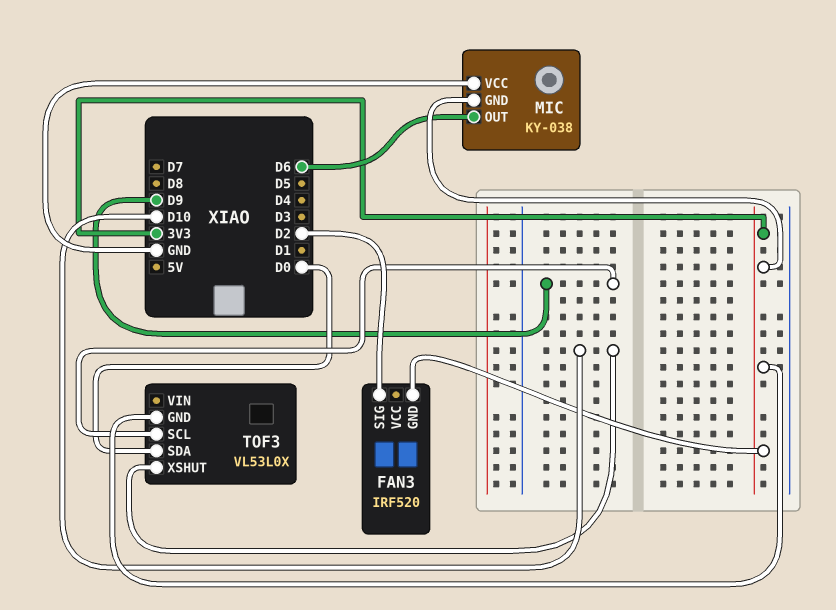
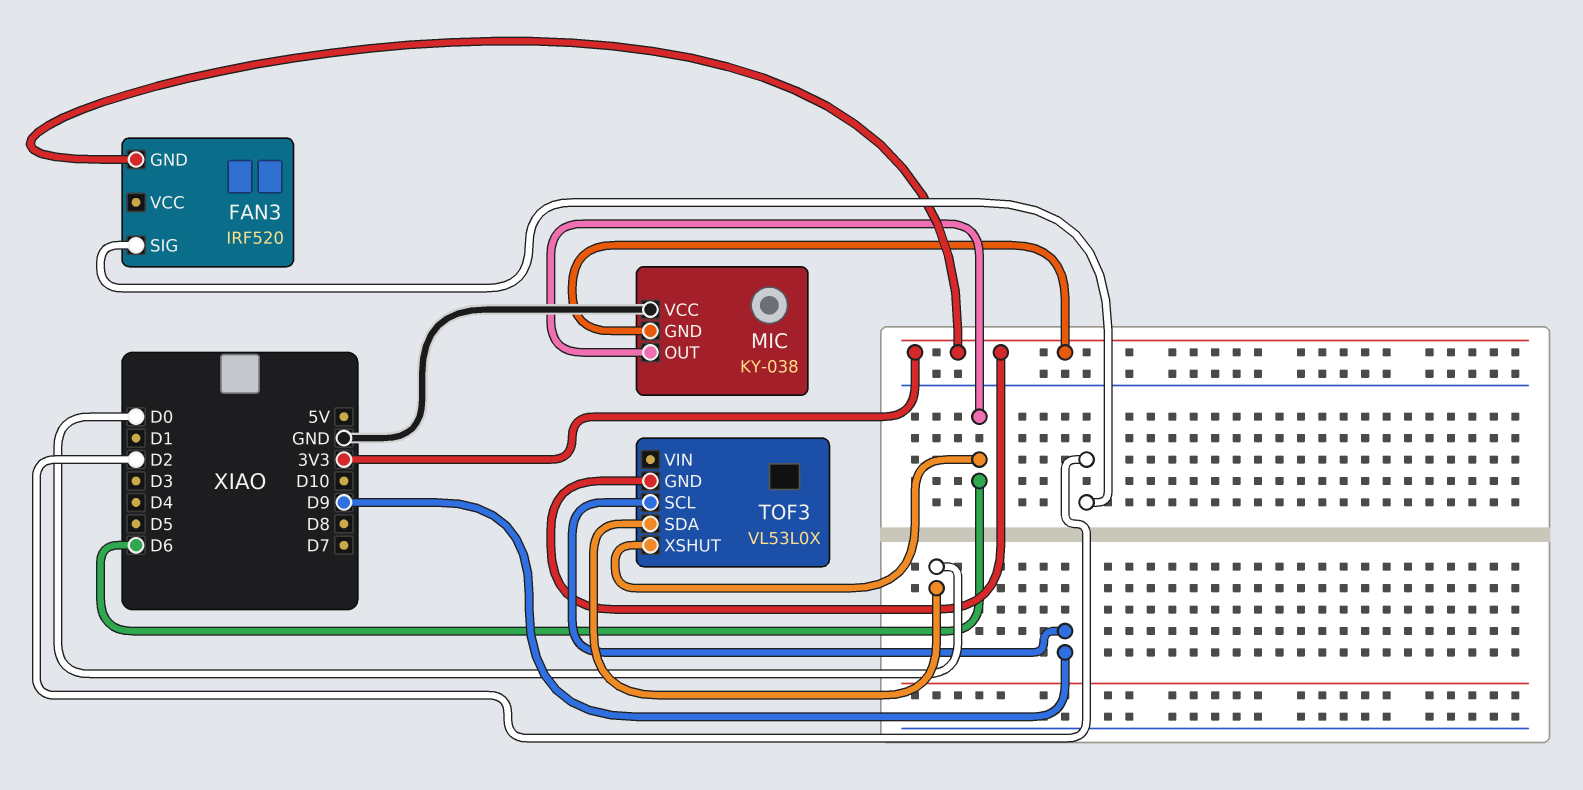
TOF3 pin XSHUT: D10 -> D6

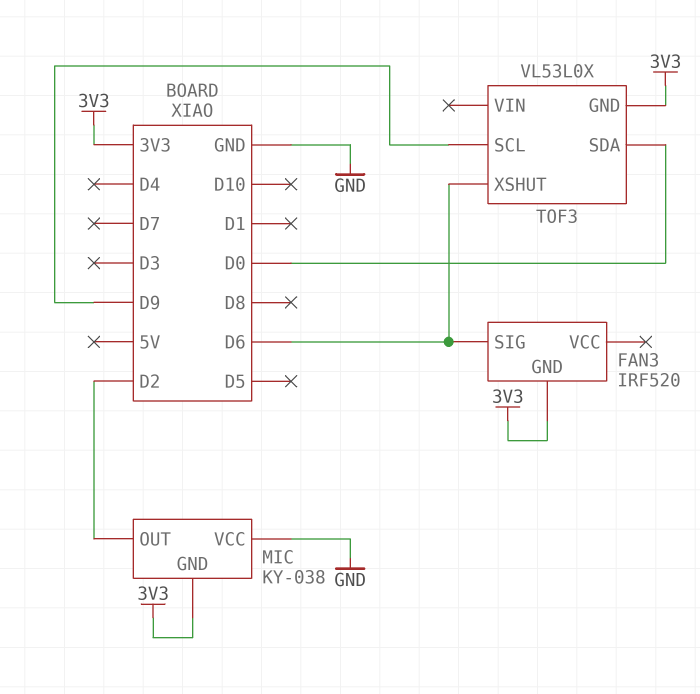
FAN3 pin SIG: D2 -> D6
MIC pin OUT: D6 -> D2

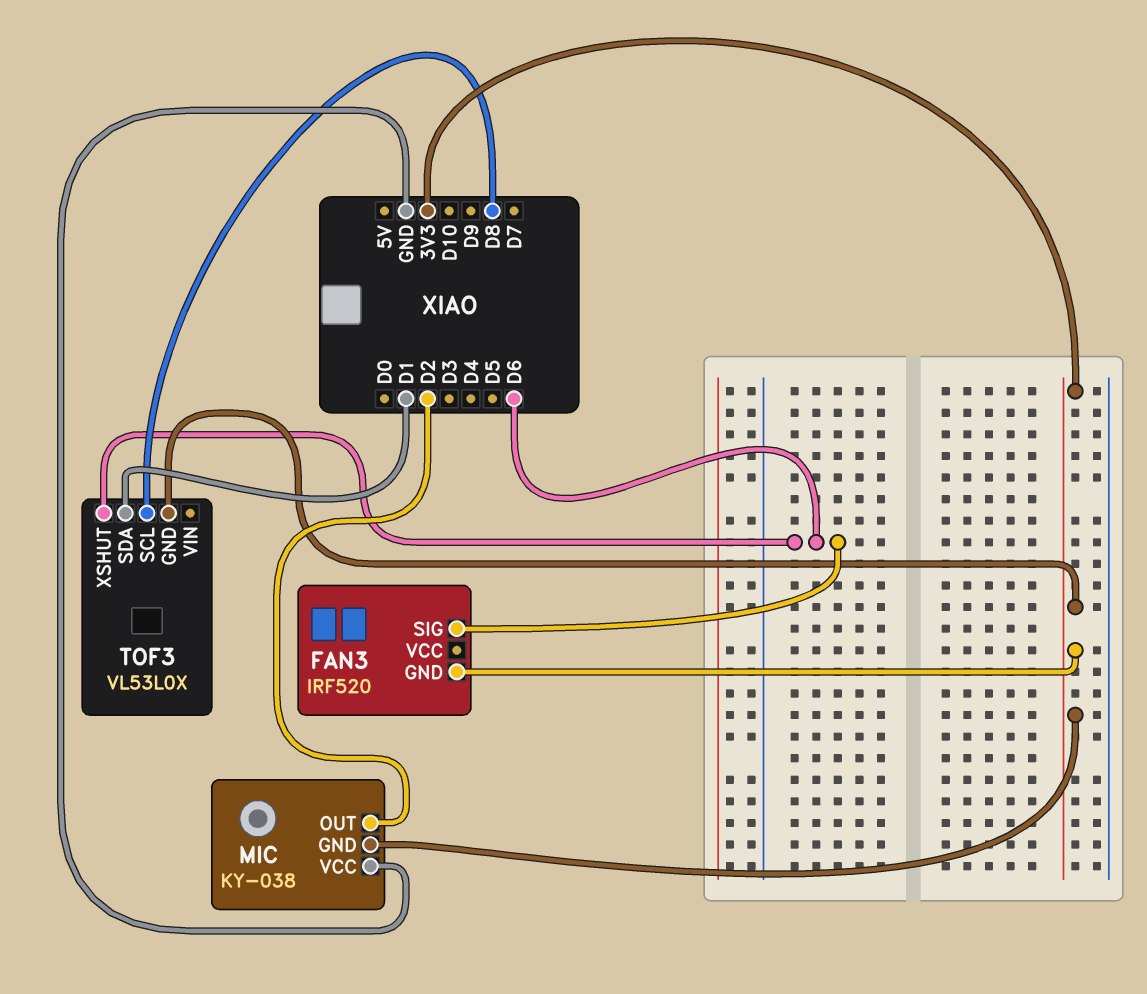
TOF3 pin SCL: D9 -> D8
TOF3 pin SDA: D0 -> D1

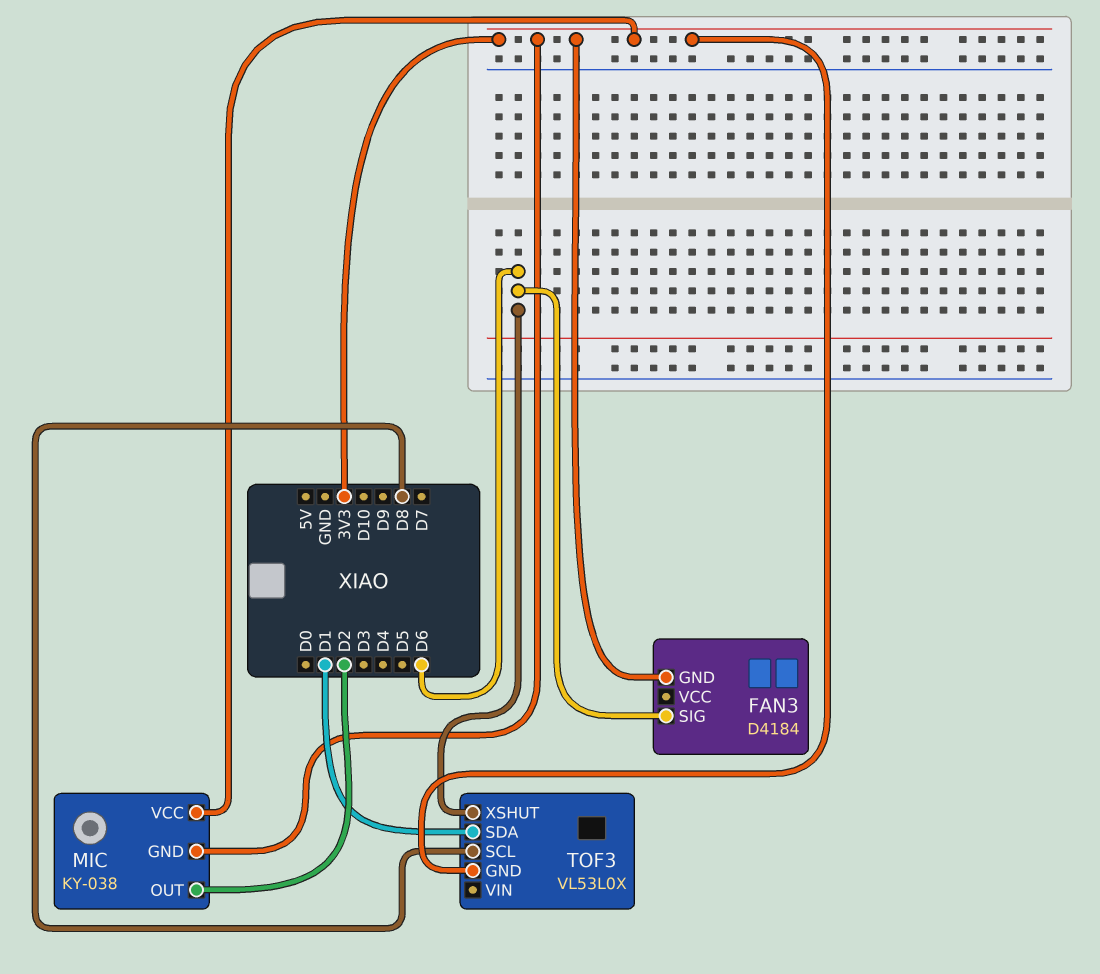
FAN3: IRF520 -> D4184
MIC pin VCC: GND -> 3V3

